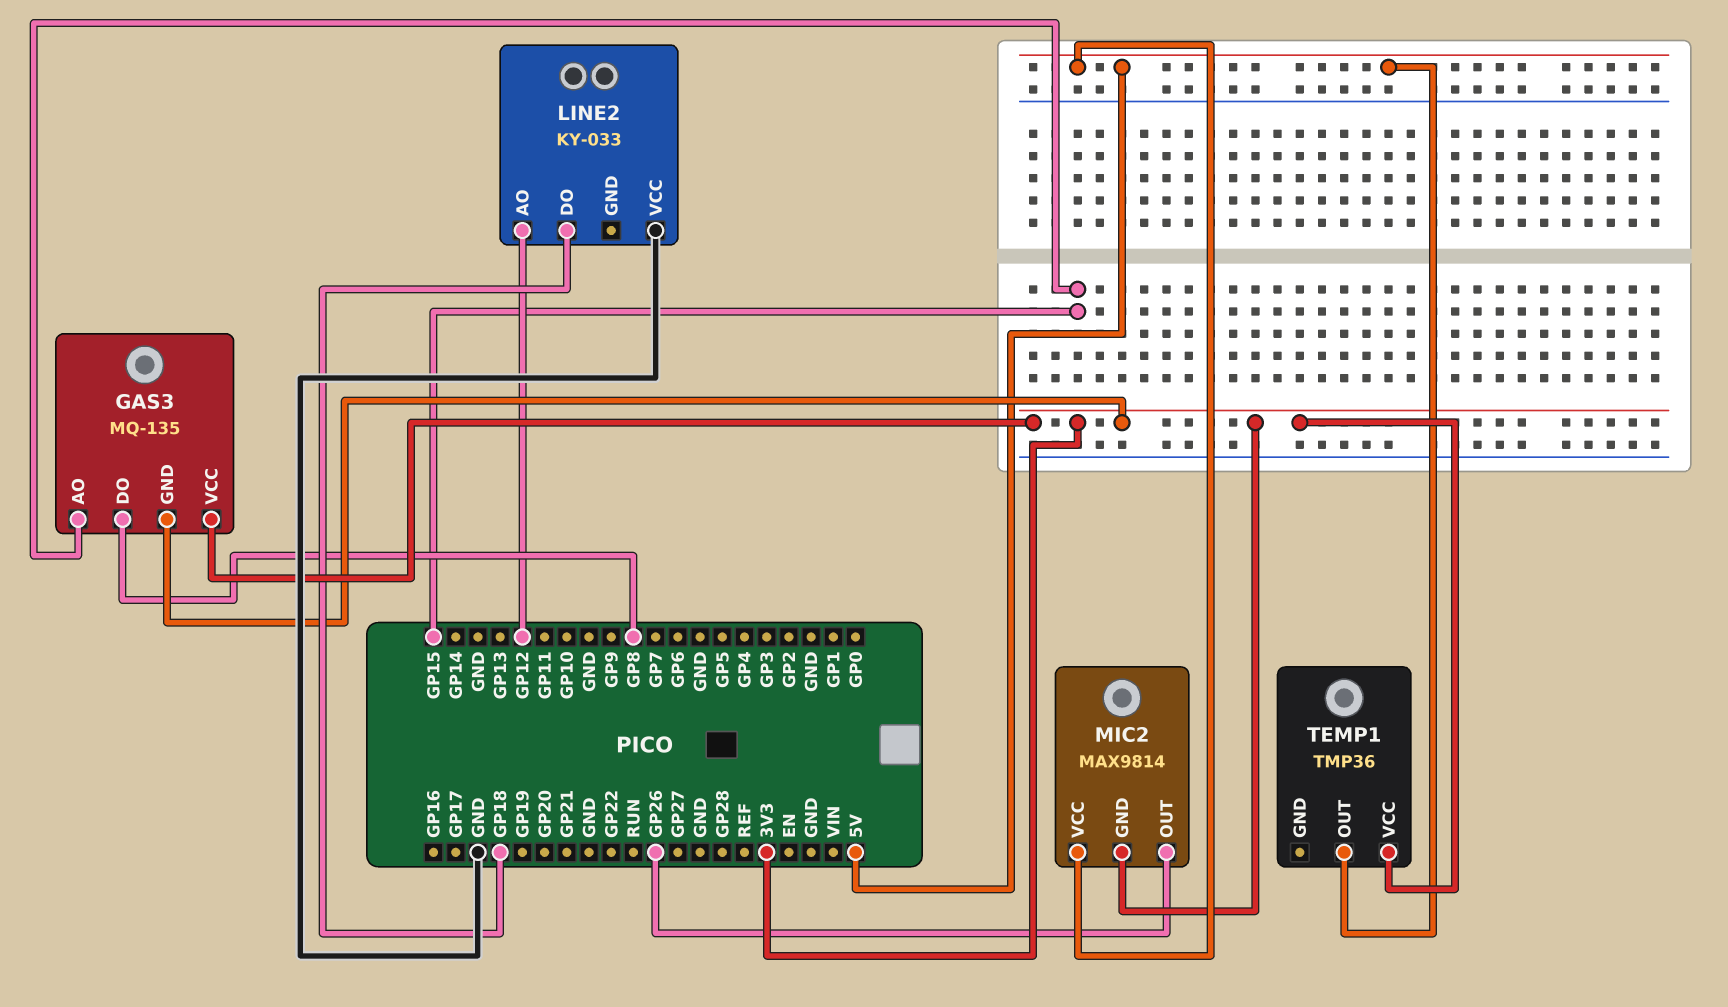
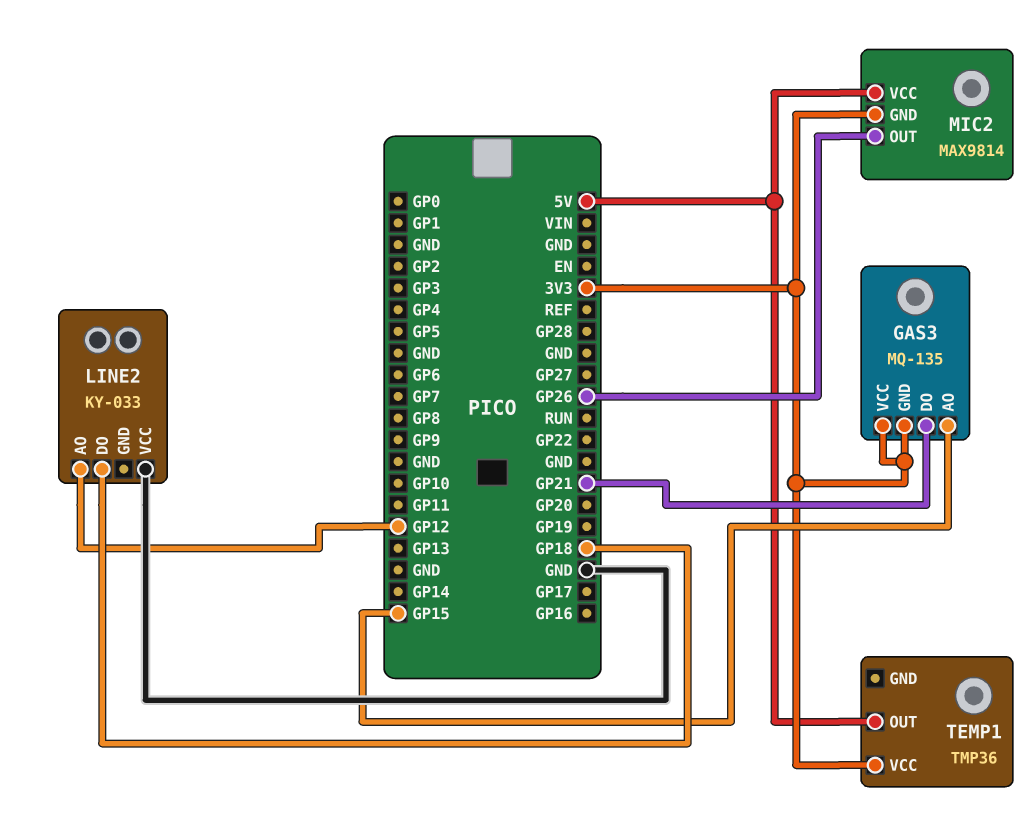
GAS3 pin DO: GP8 -> GP21

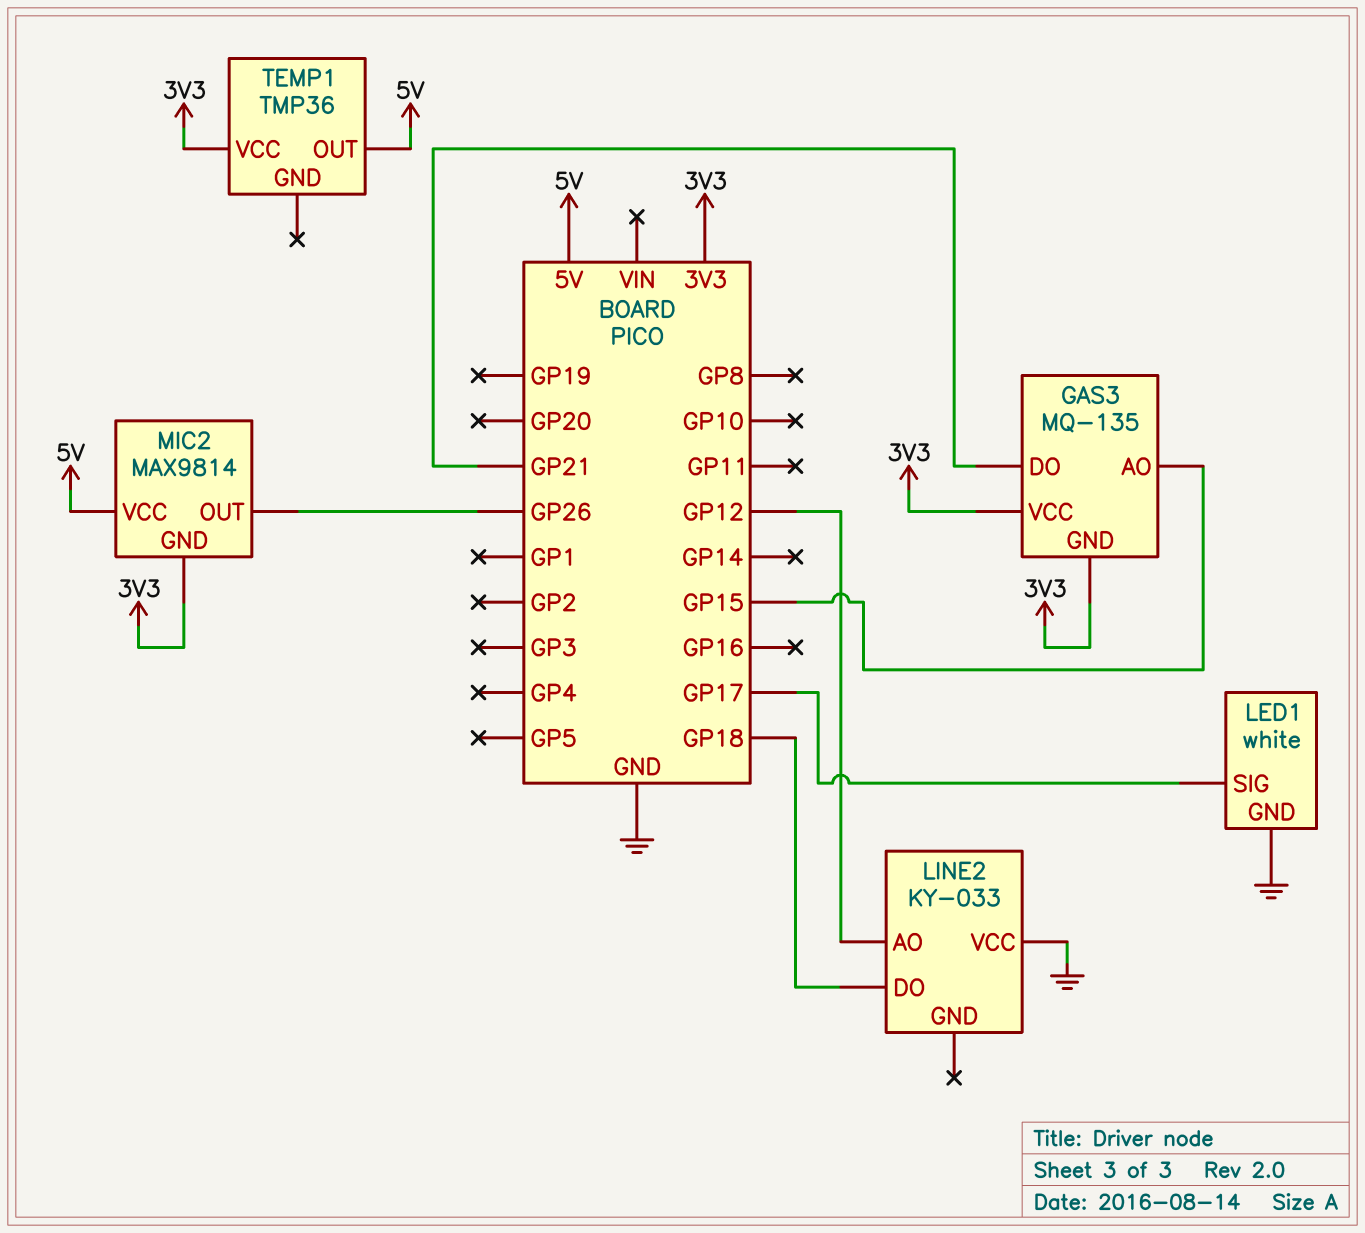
LED1: none -> white
LED1 pin GND: none -> GND
LED1 pin SIG: none -> GP17

